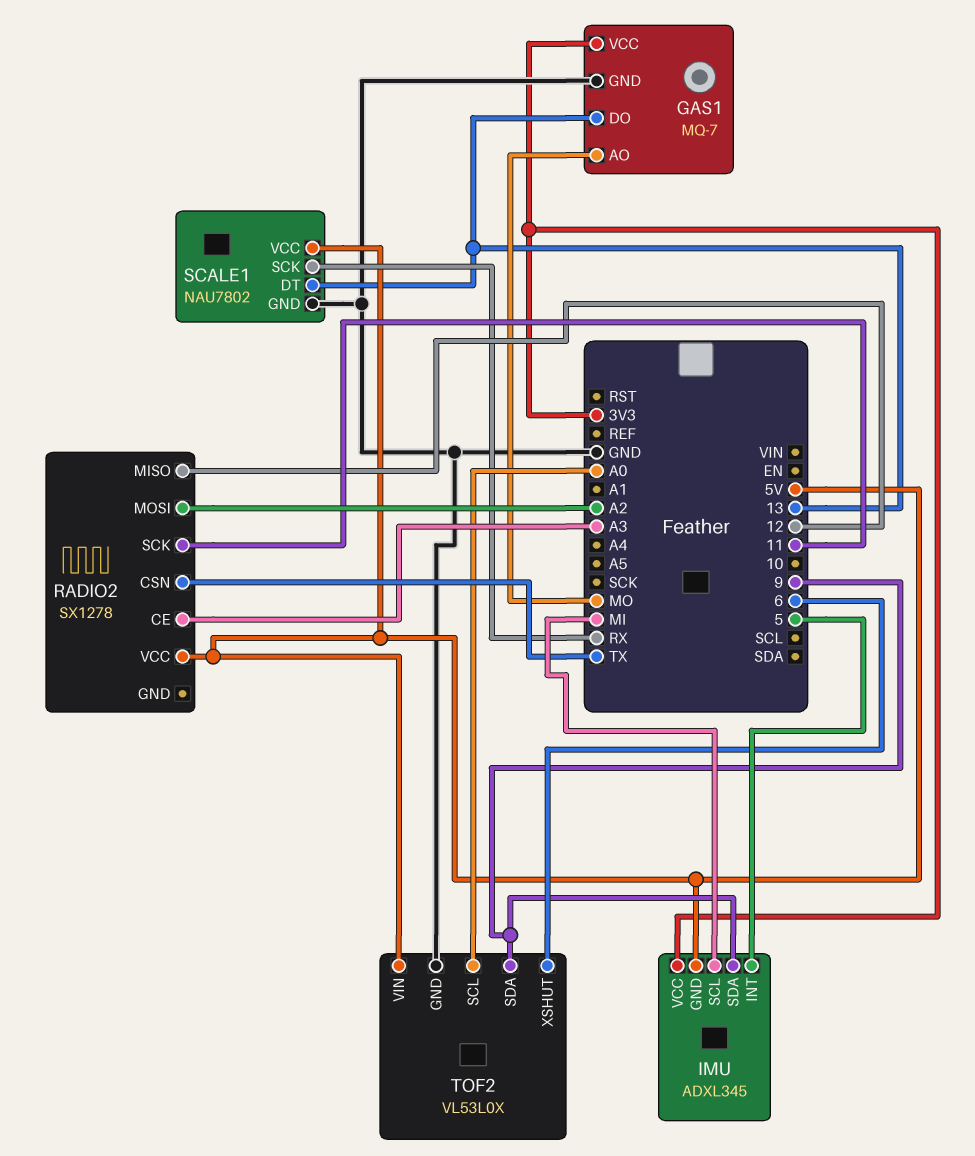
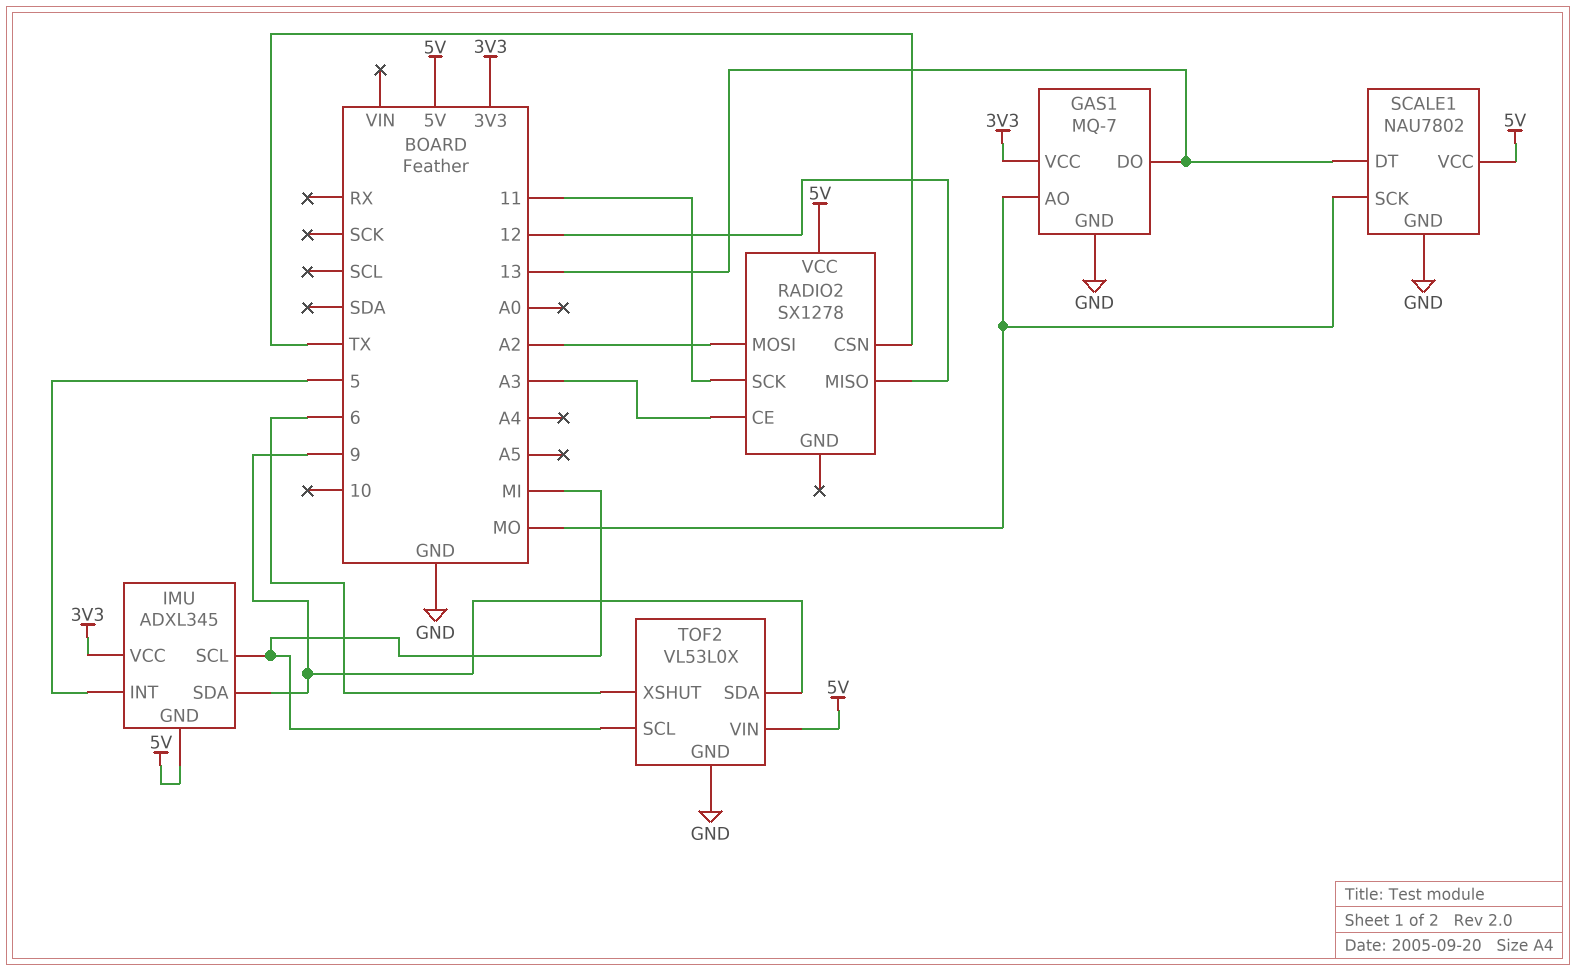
SCALE1 pin SCK: RX -> MO
TOF2 pin SCL: A0 -> MI

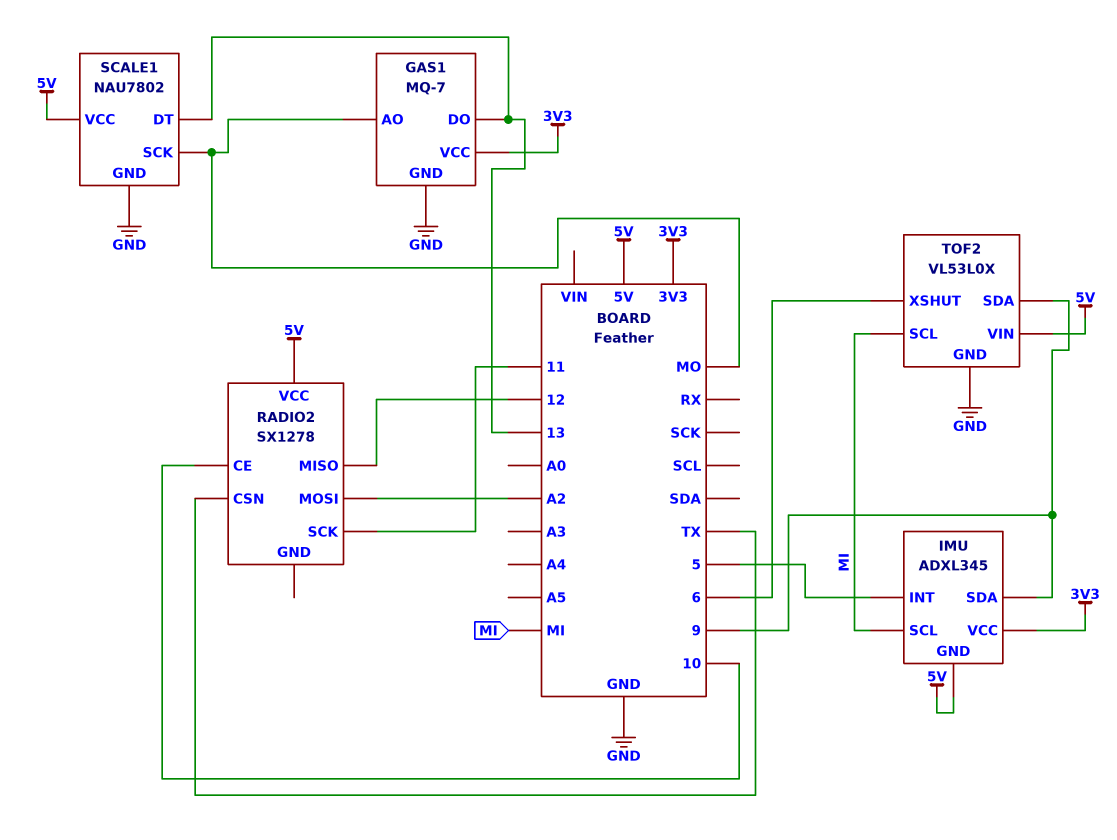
RADIO2 pin CE: A3 -> 10

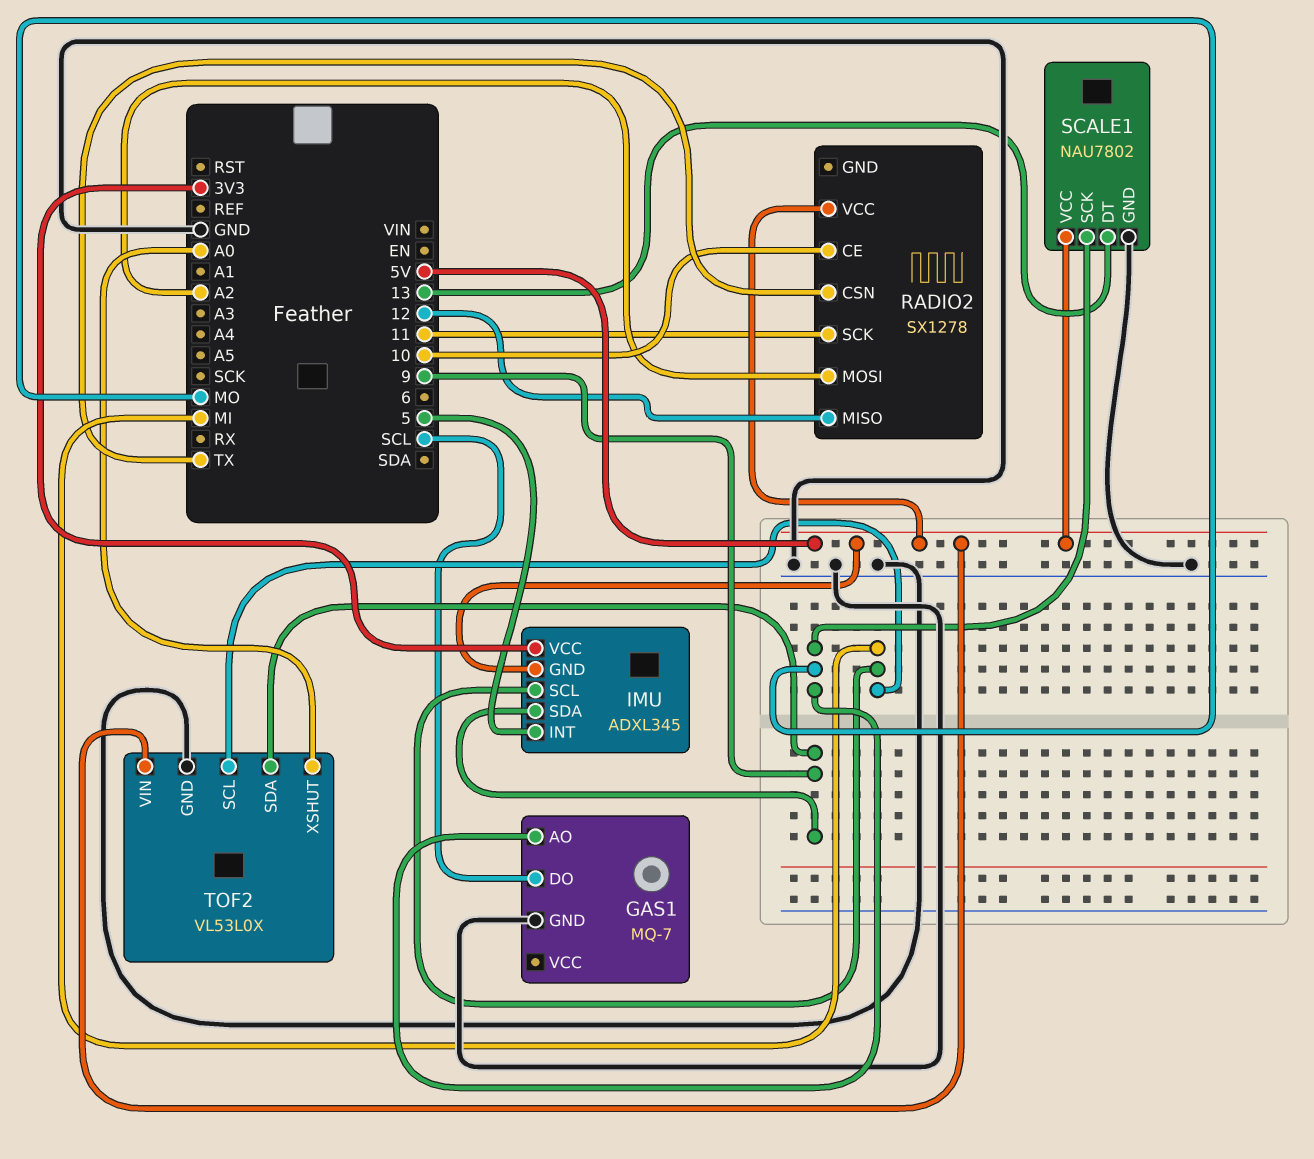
GAS1 pin DO: 13 -> SCL
GAS1 pin VCC: 3V3 -> none
TOF2 pin XSHUT: 6 -> A0

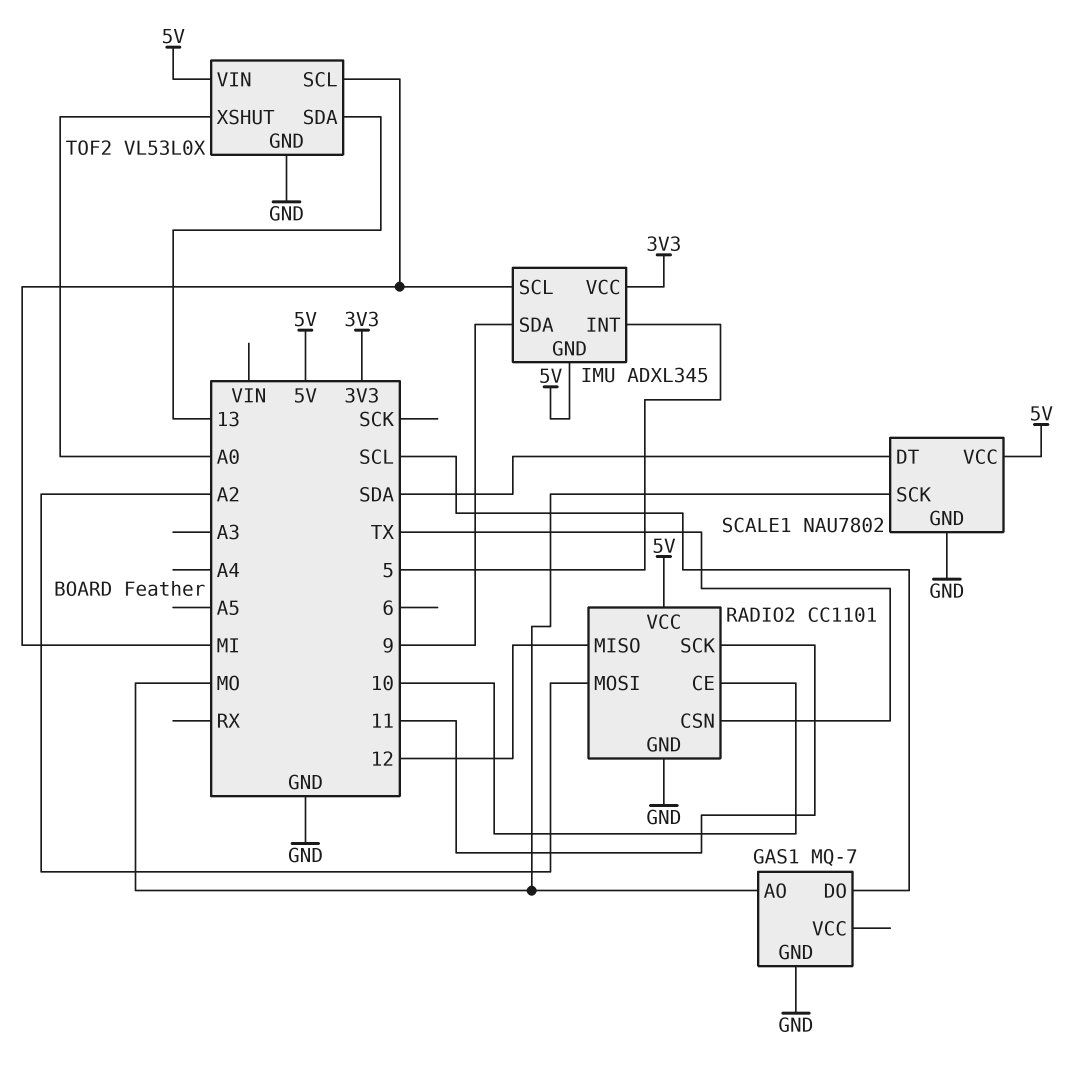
RADIO2: SX1278 -> CC1101
RADIO2 pin GND: none -> GND
SCALE1 pin DT: 13 -> SDA
TOF2 pin SDA: 9 -> 13

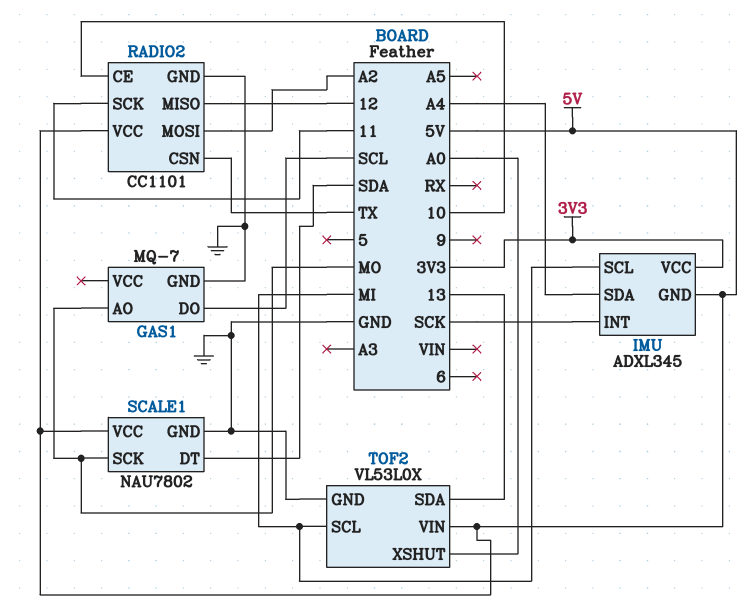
IMU pin INT: 5 -> SCK
IMU pin SDA: 9 -> A4

